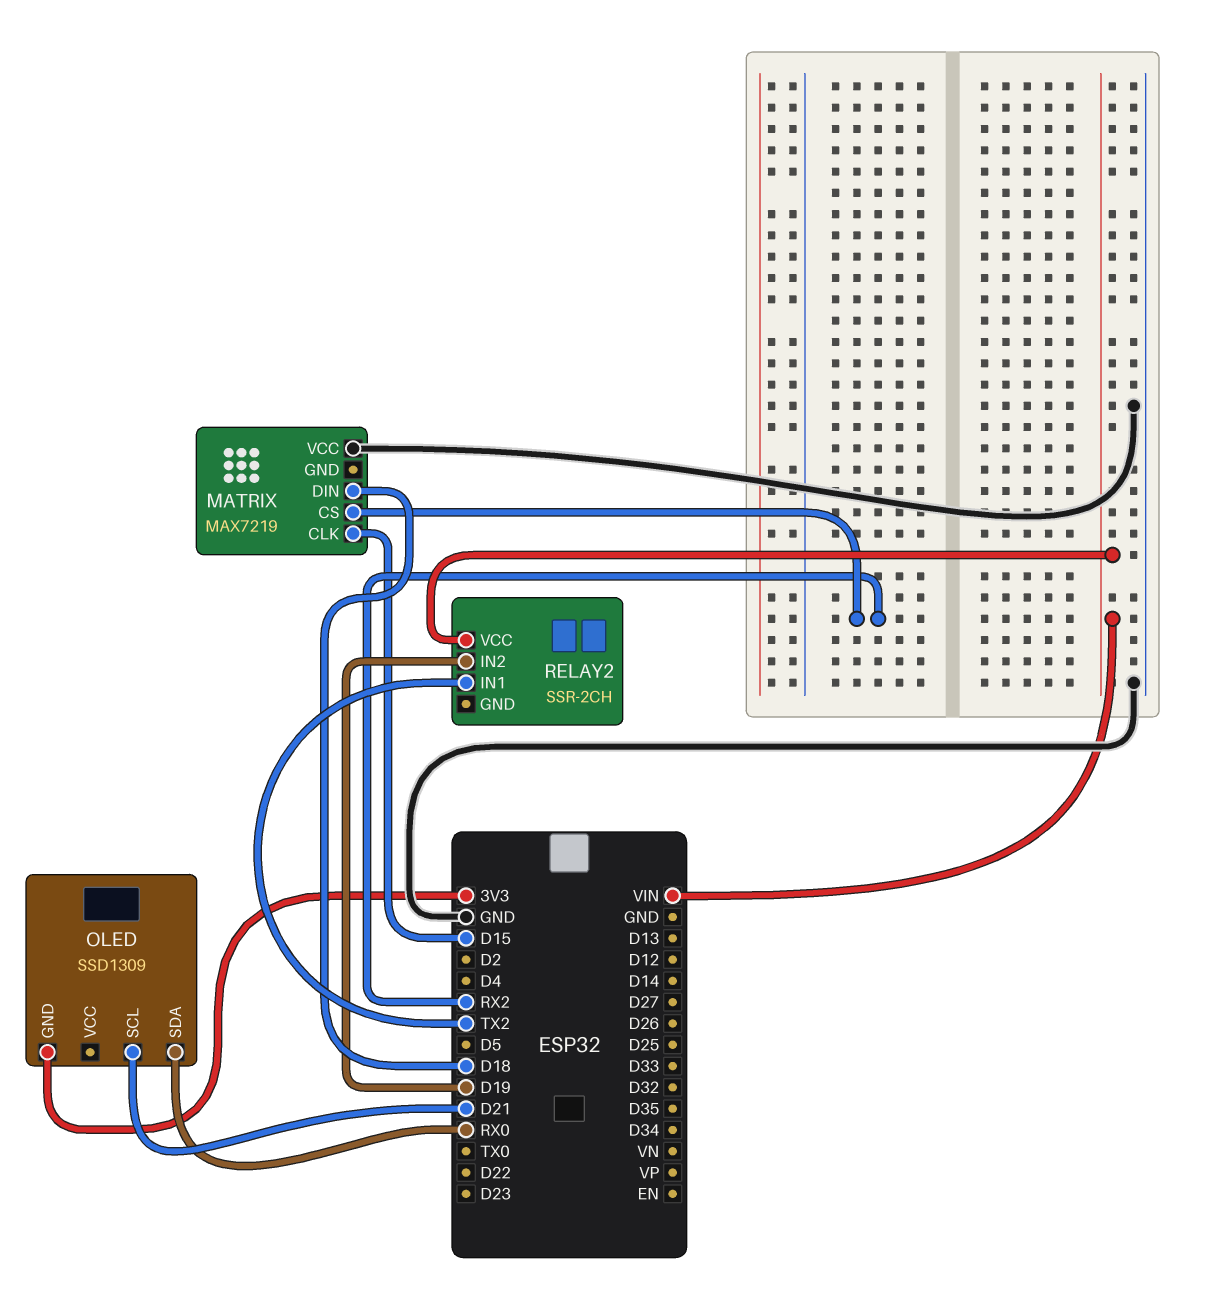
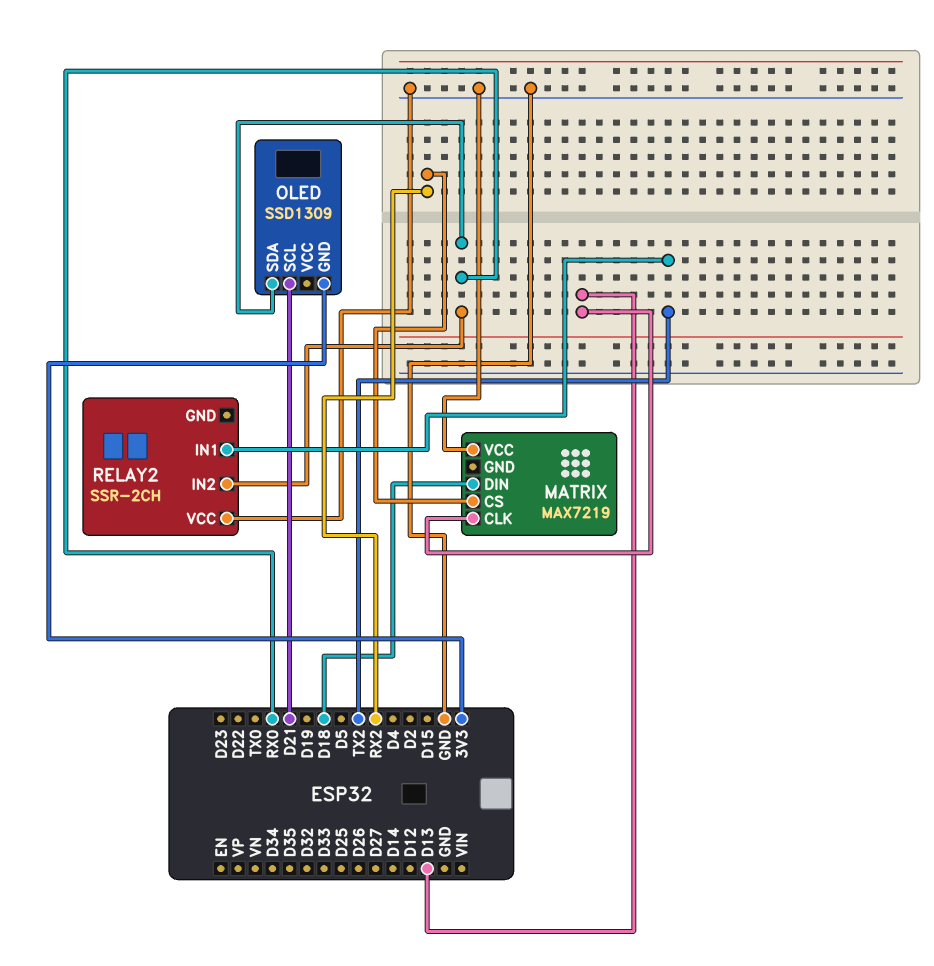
MATRIX pin CLK: D15 -> D13
RELAY2 pin IN2: D19 -> RX0
RELAY2 pin VCC: VIN -> GND

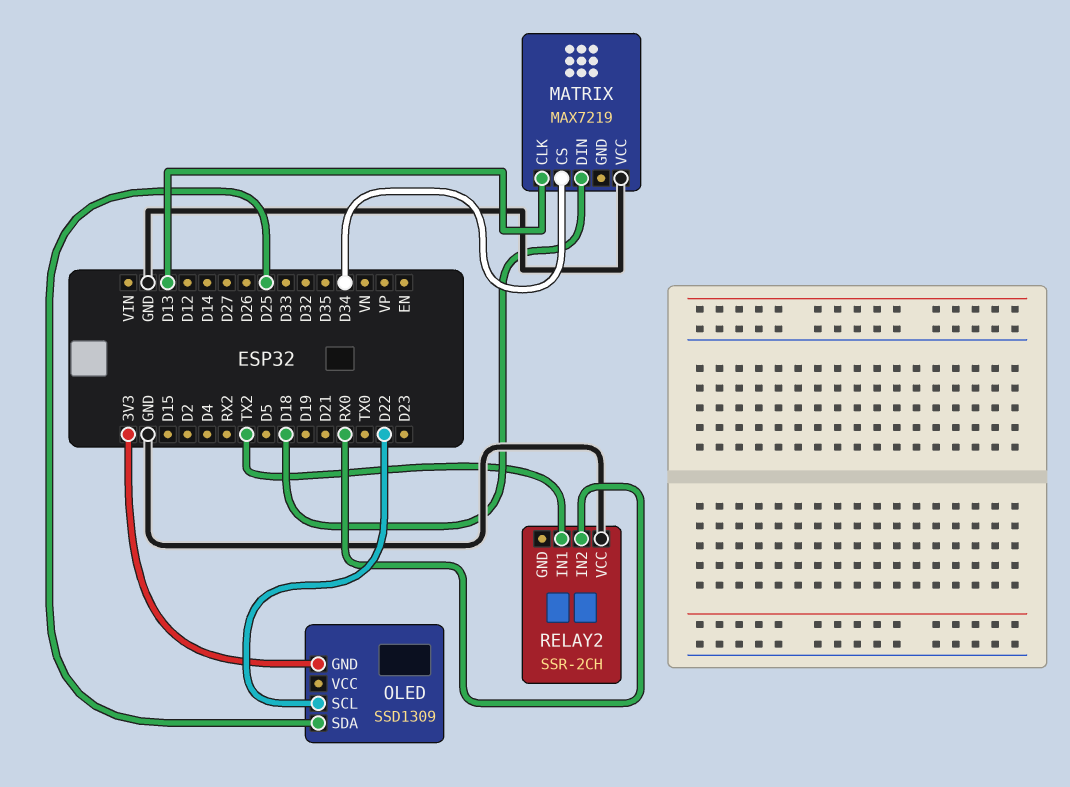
MATRIX pin CS: RX2 -> D34
OLED pin SCL: D21 -> D22
OLED pin SDA: RX0 -> D25

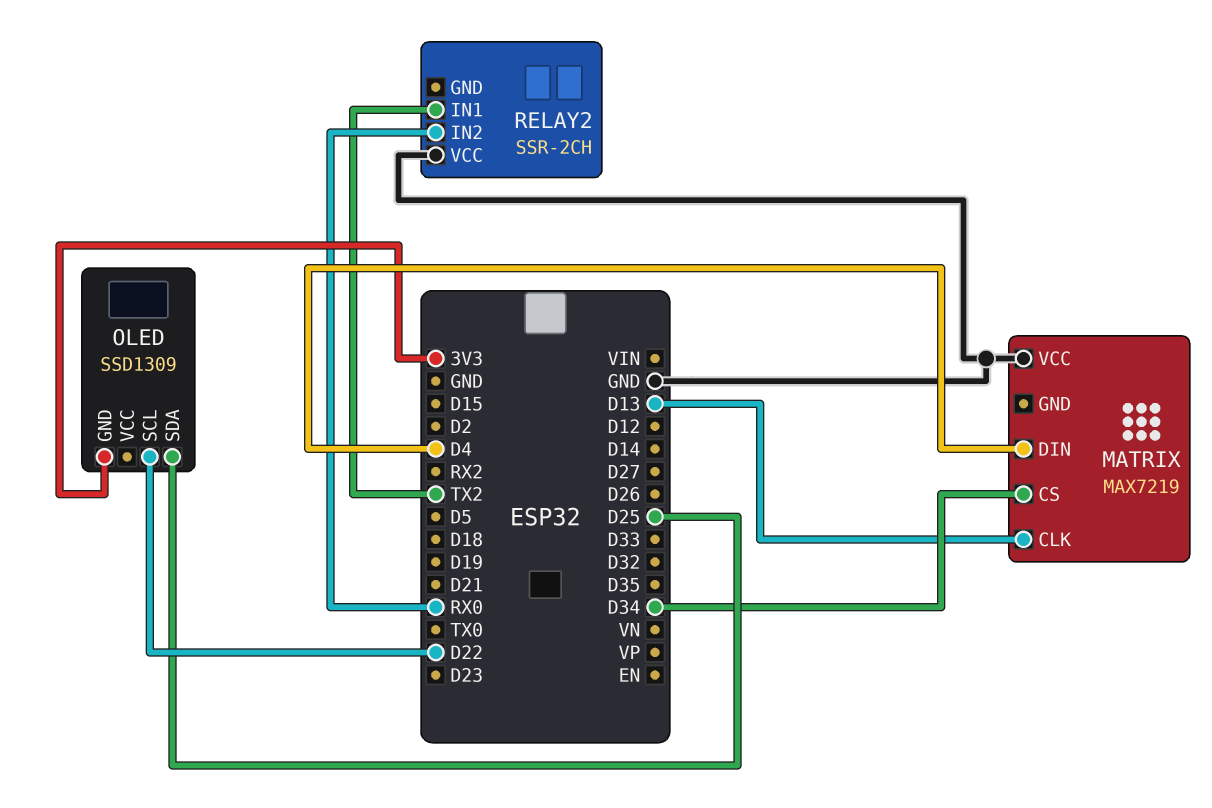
MATRIX pin DIN: D18 -> D4

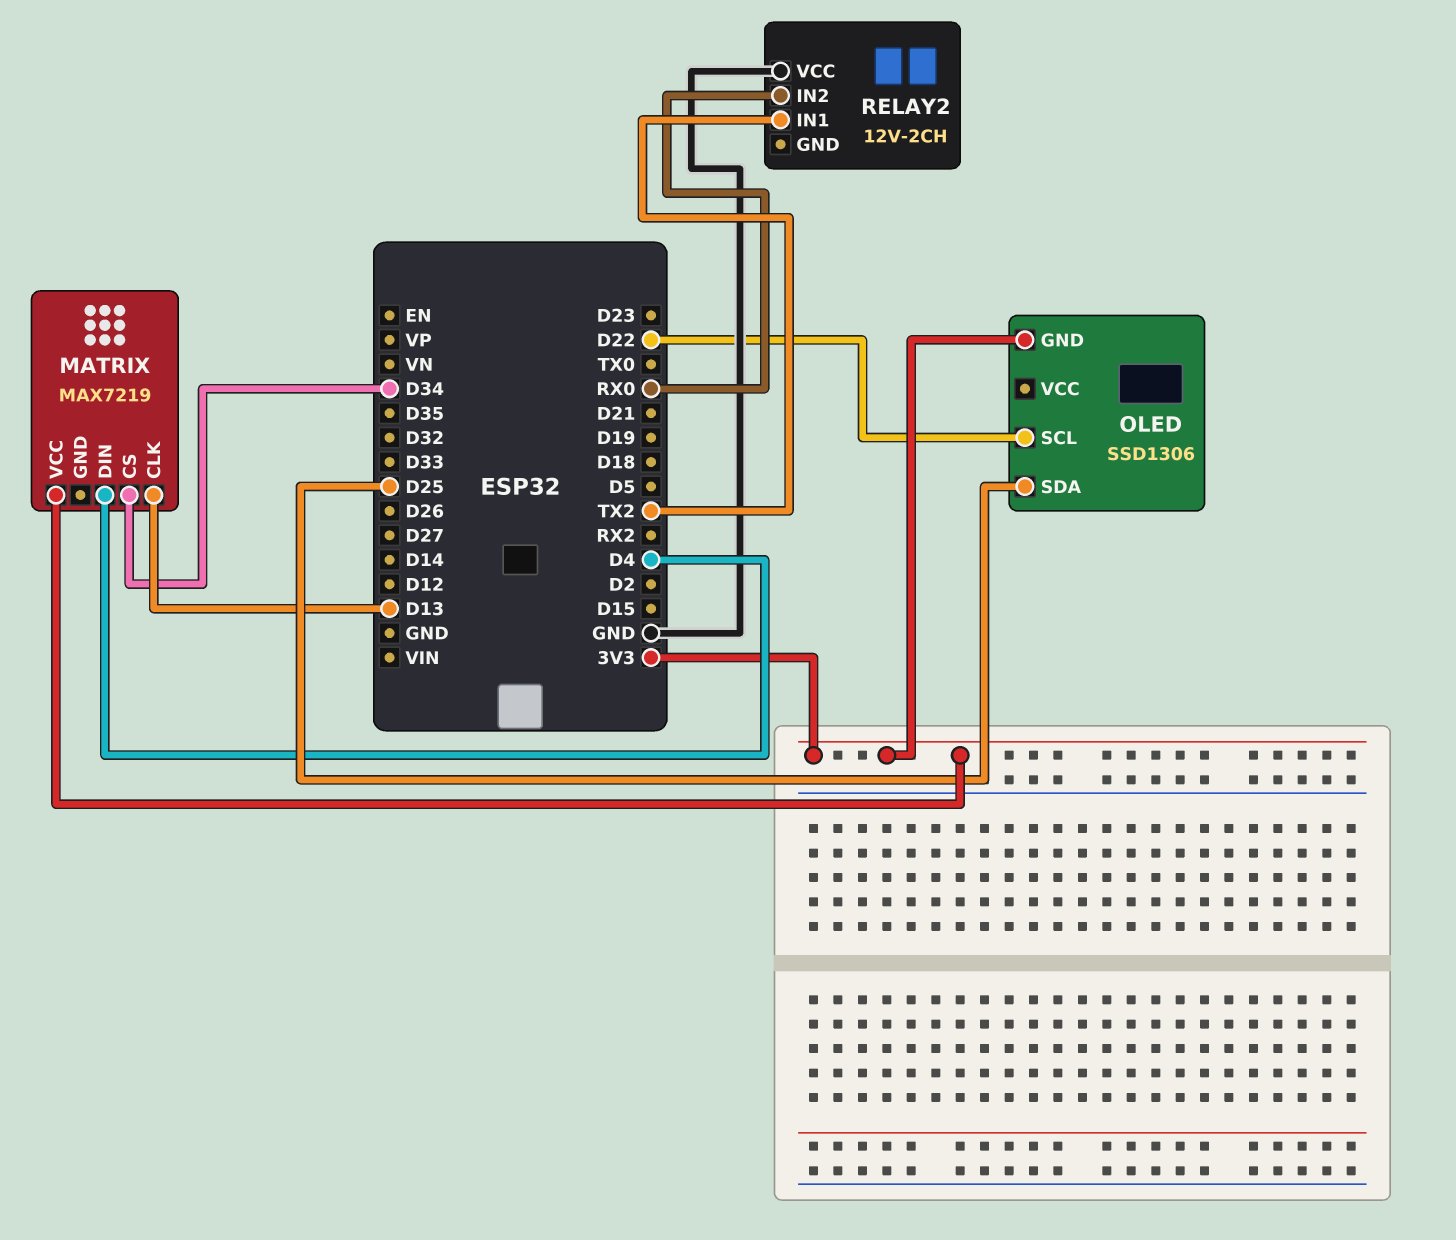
MATRIX pin VCC: GND -> 3V3
OLED: SSD1309 -> SSD1306
RELAY2: SSR-2CH -> 12V-2CH

